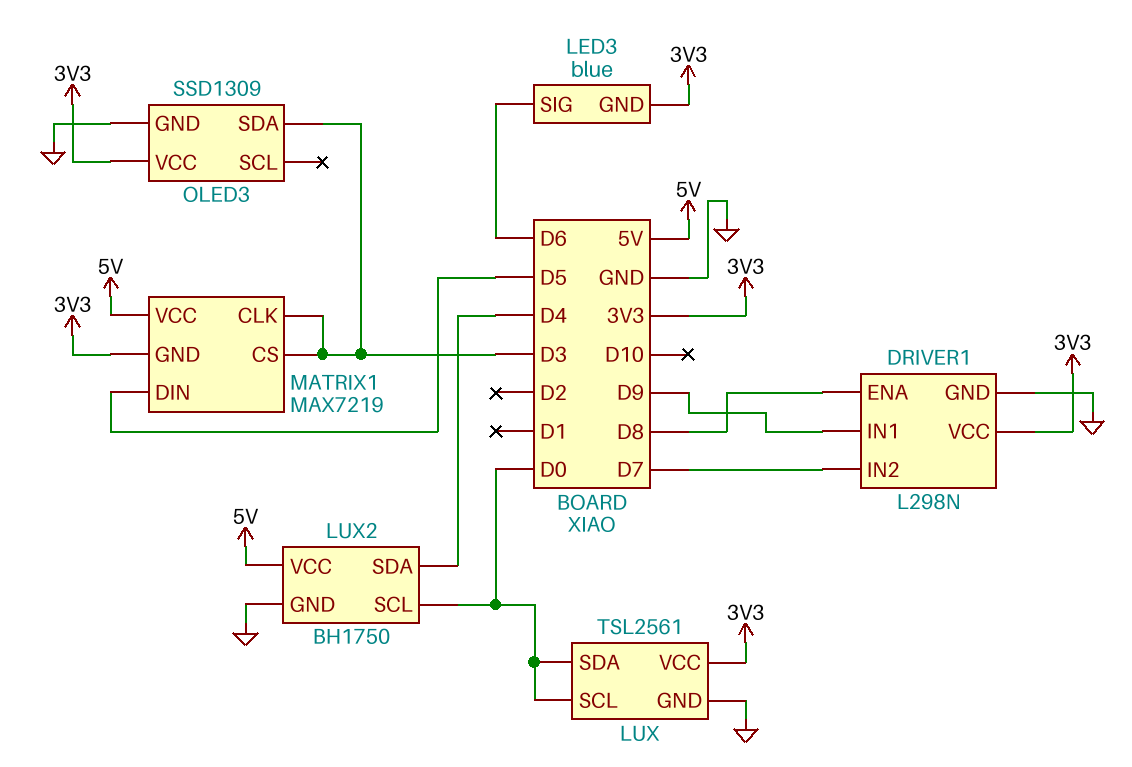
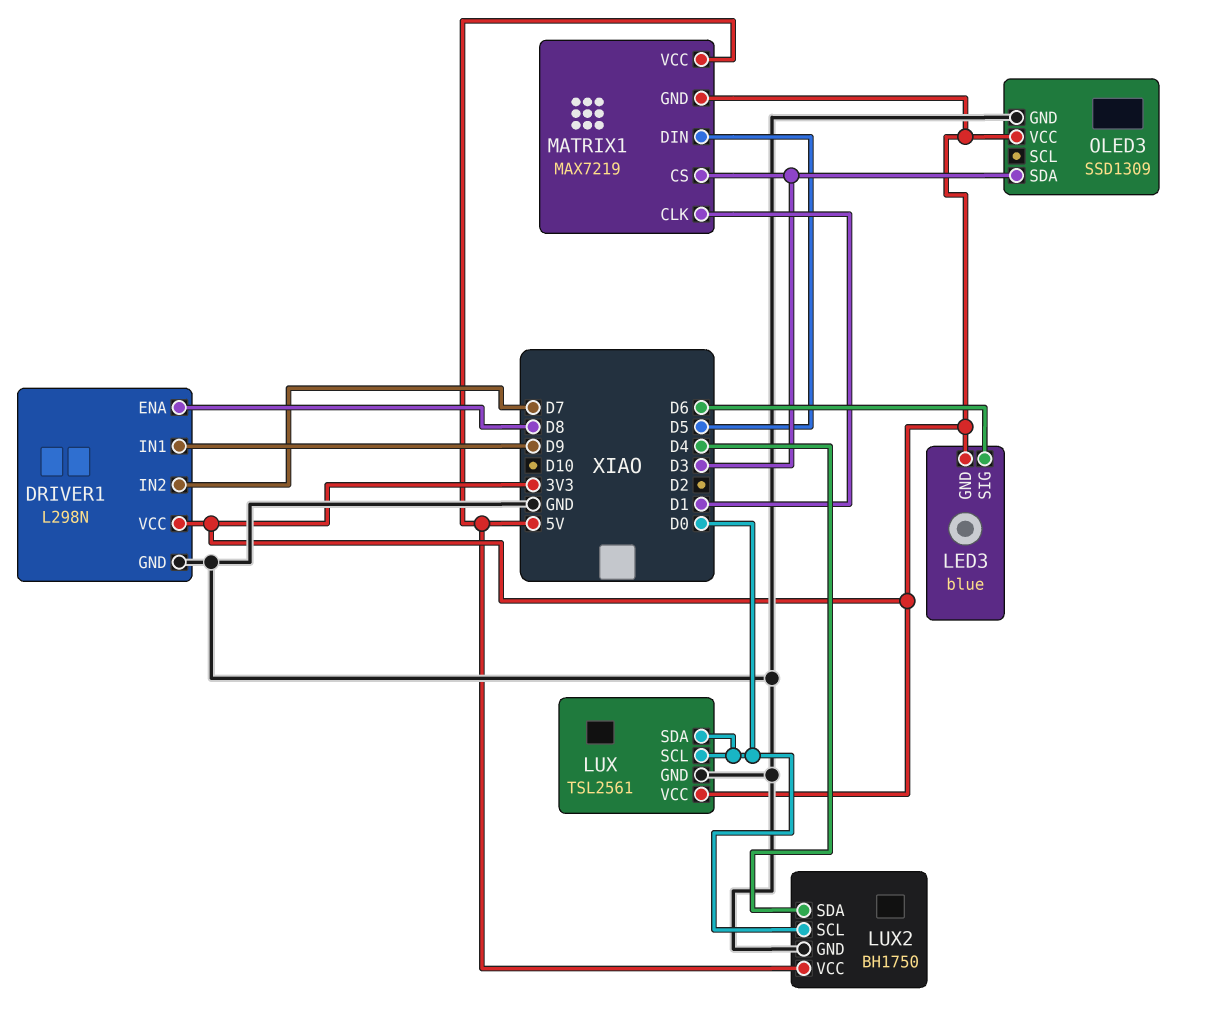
MATRIX1 pin CLK: D3 -> D1

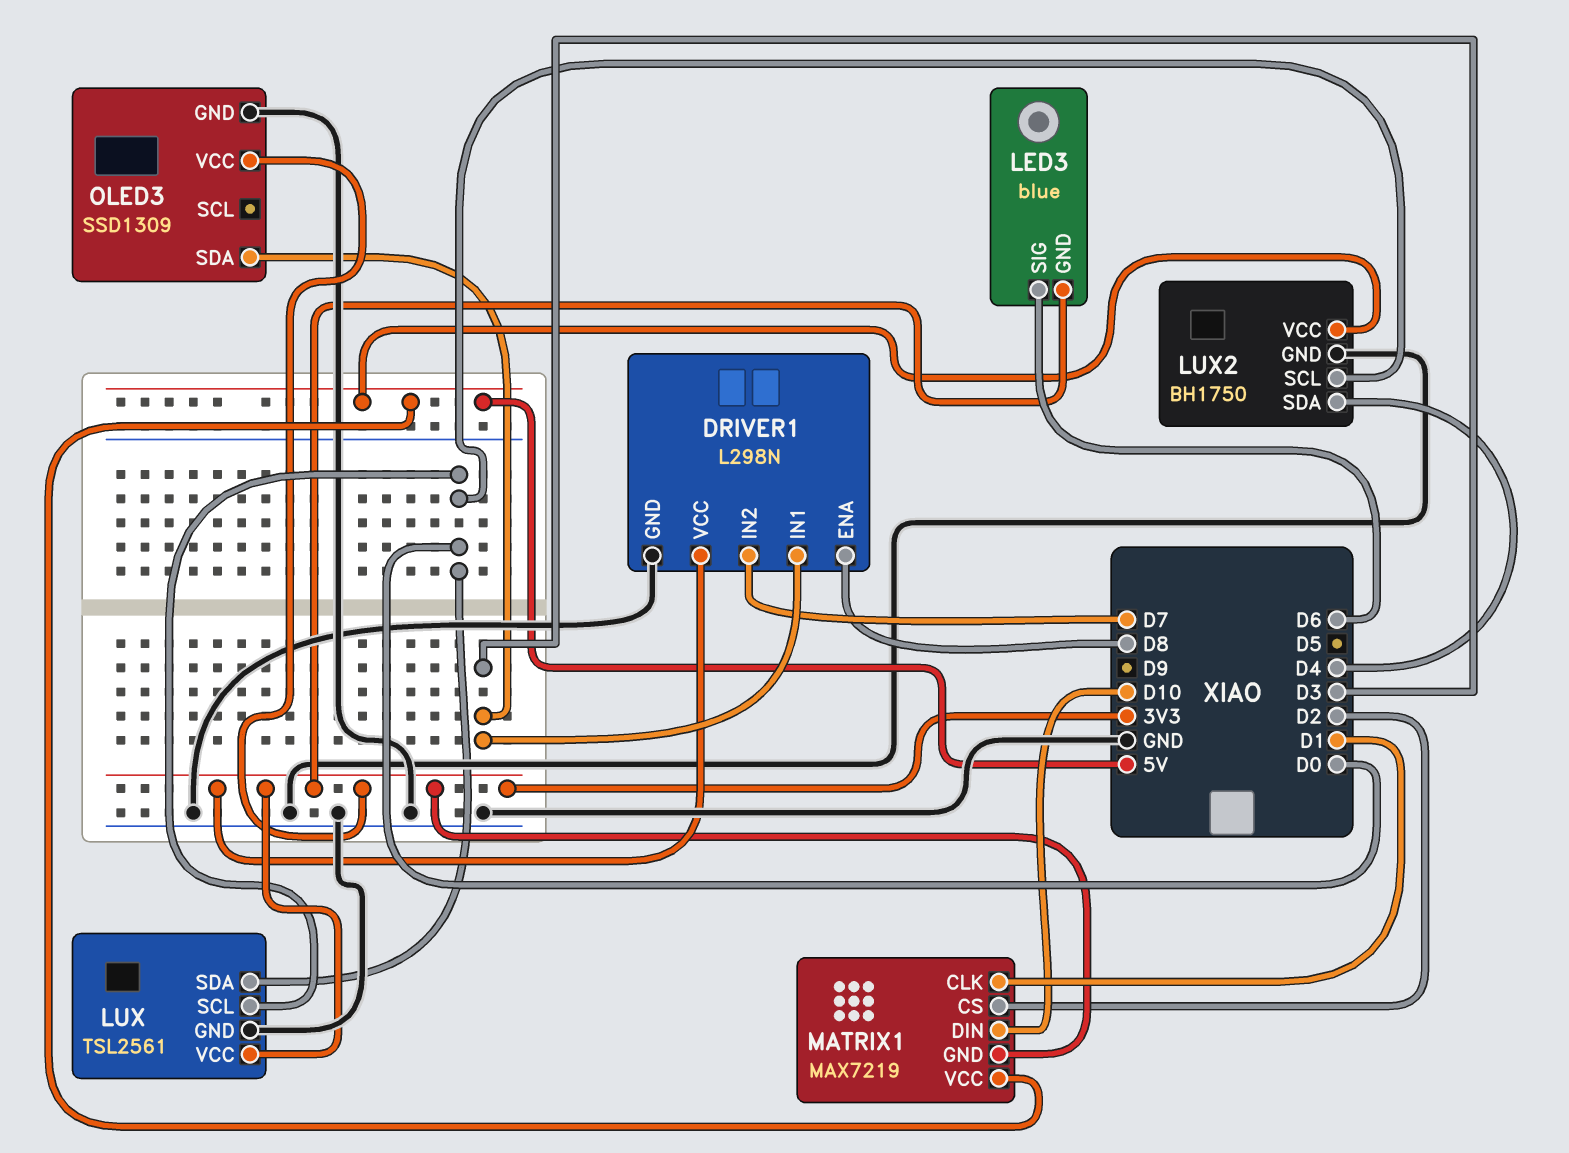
DRIVER1 pin IN1: D9 -> D3
MATRIX1 pin CS: D3 -> D2
MATRIX1 pin DIN: D5 -> D10

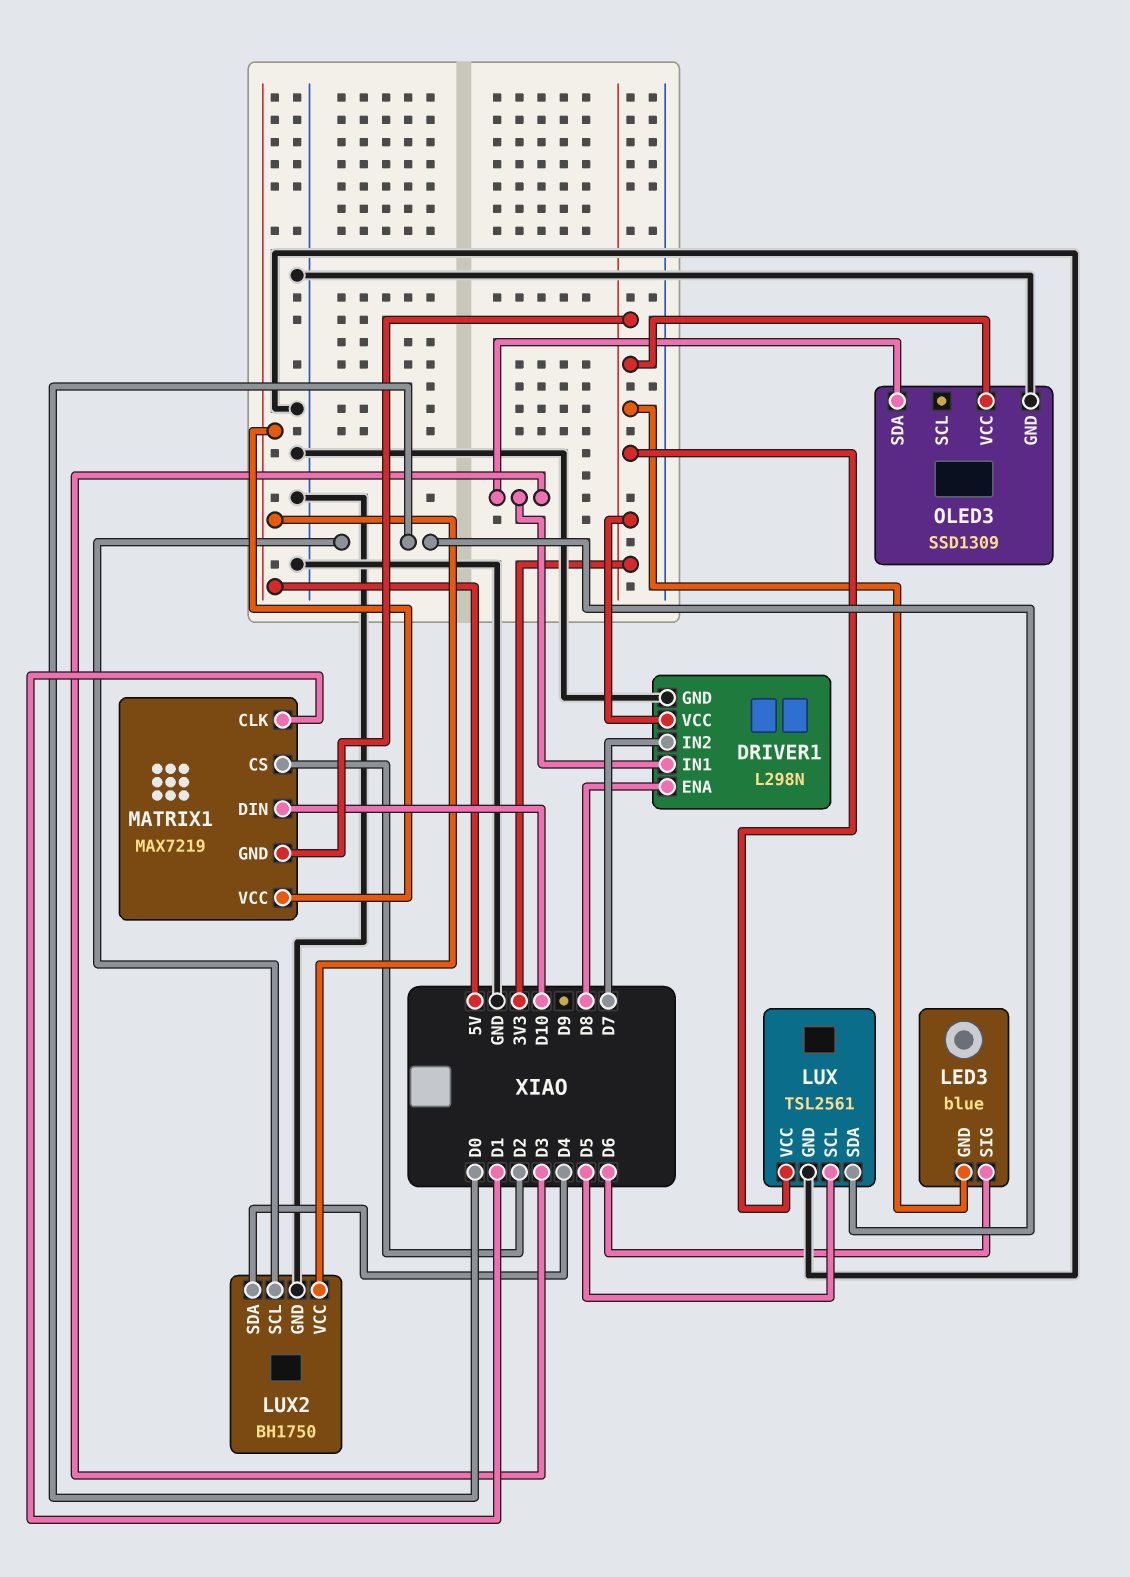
LUX pin SCL: D0 -> D5

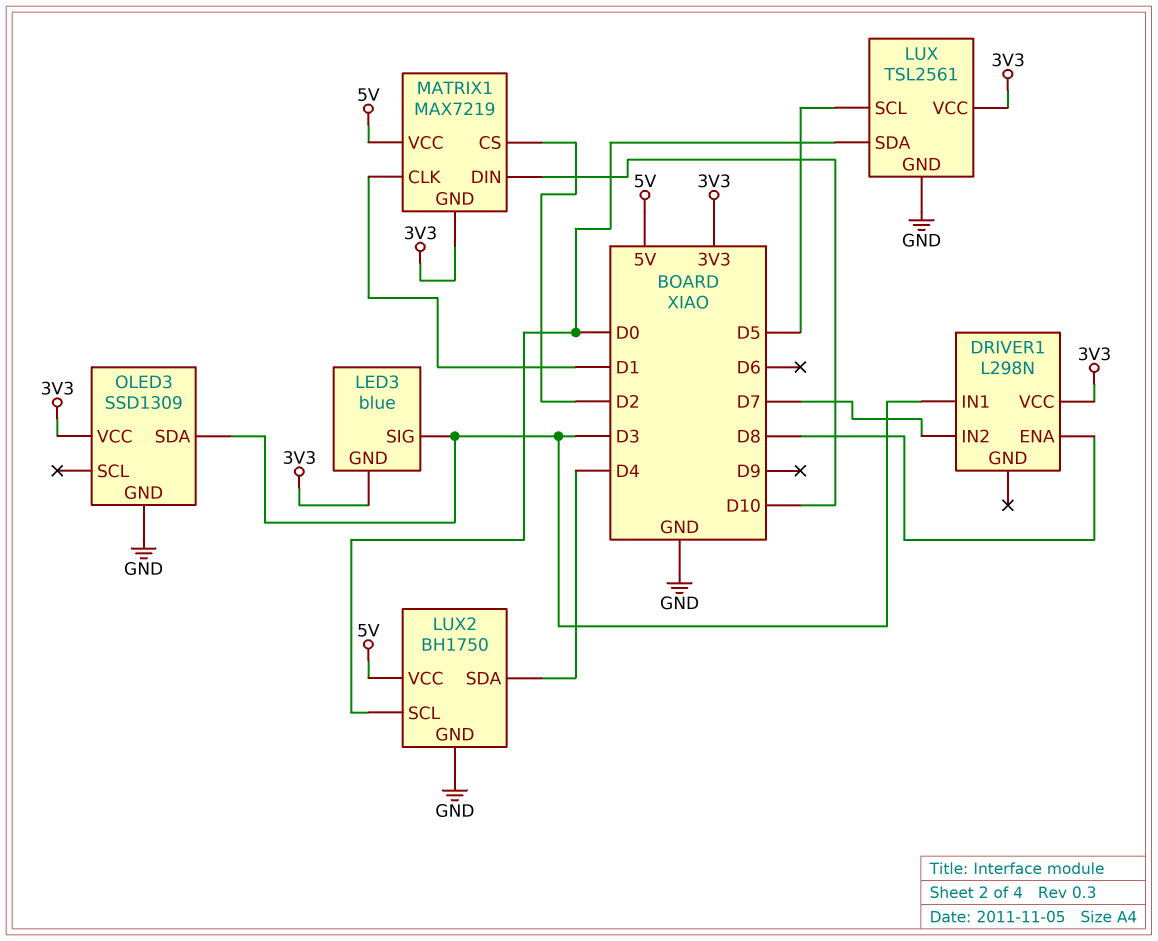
DRIVER1 pin GND: GND -> none
LED3 pin SIG: D6 -> D3

